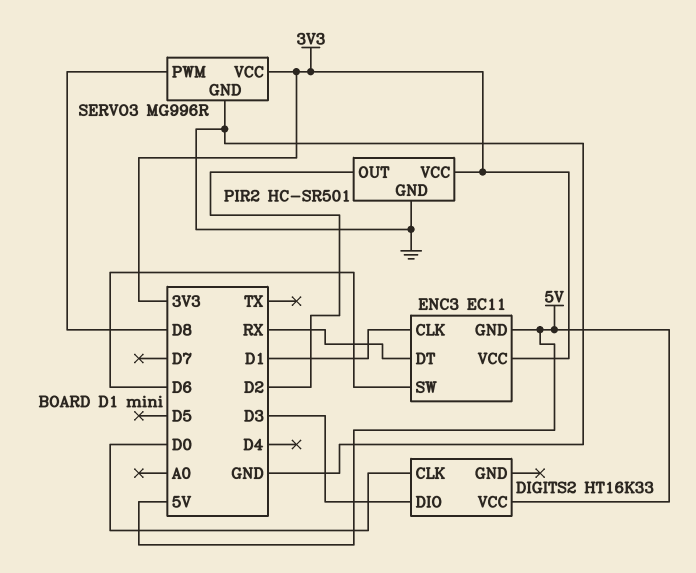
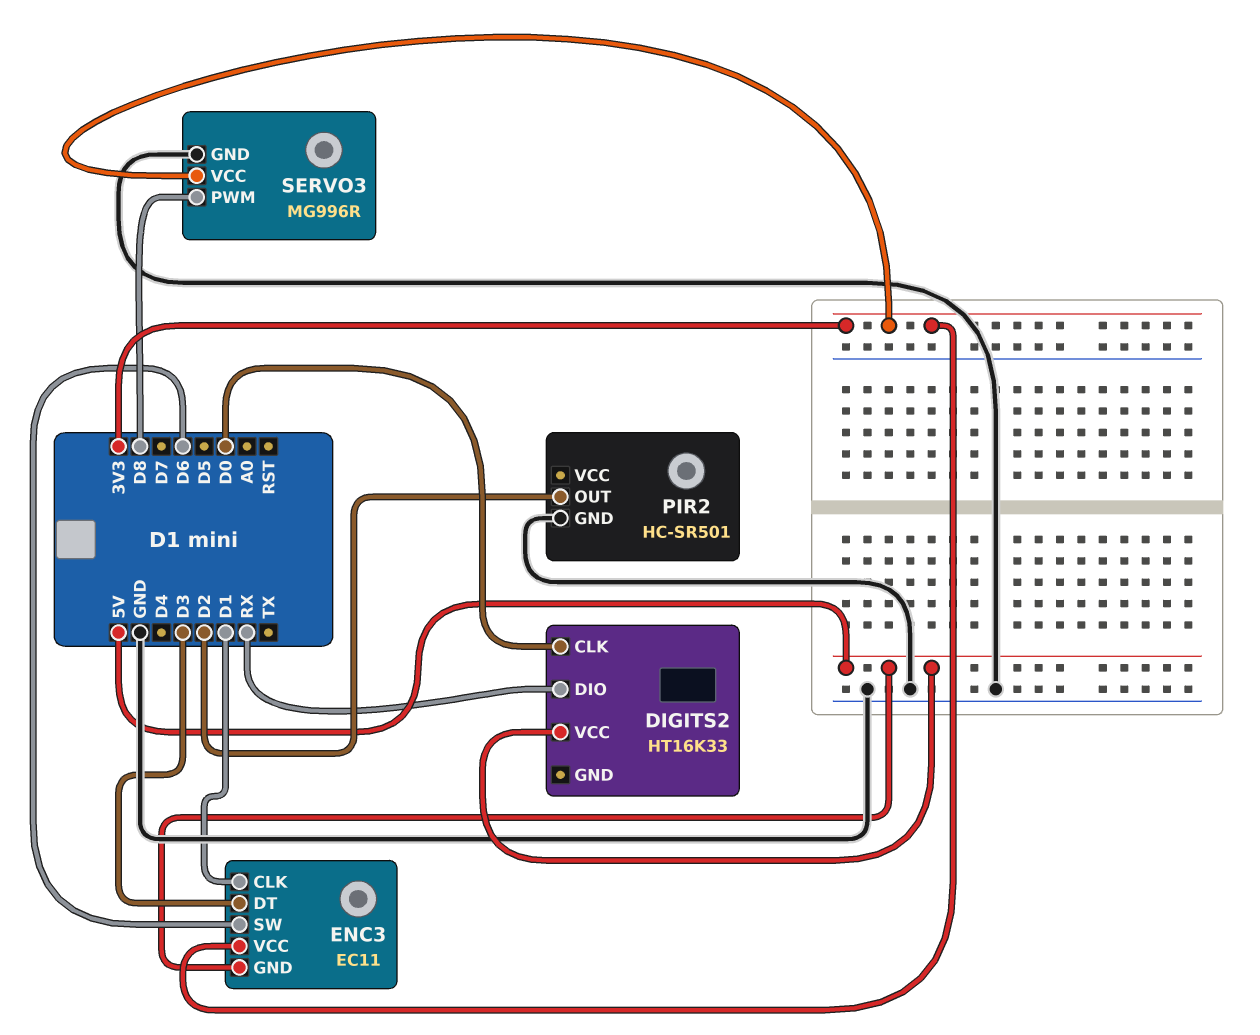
DIGITS2 pin DIO: D3 -> RX
ENC3 pin DT: RX -> D3
PIR2 pin VCC: 3V3 -> none

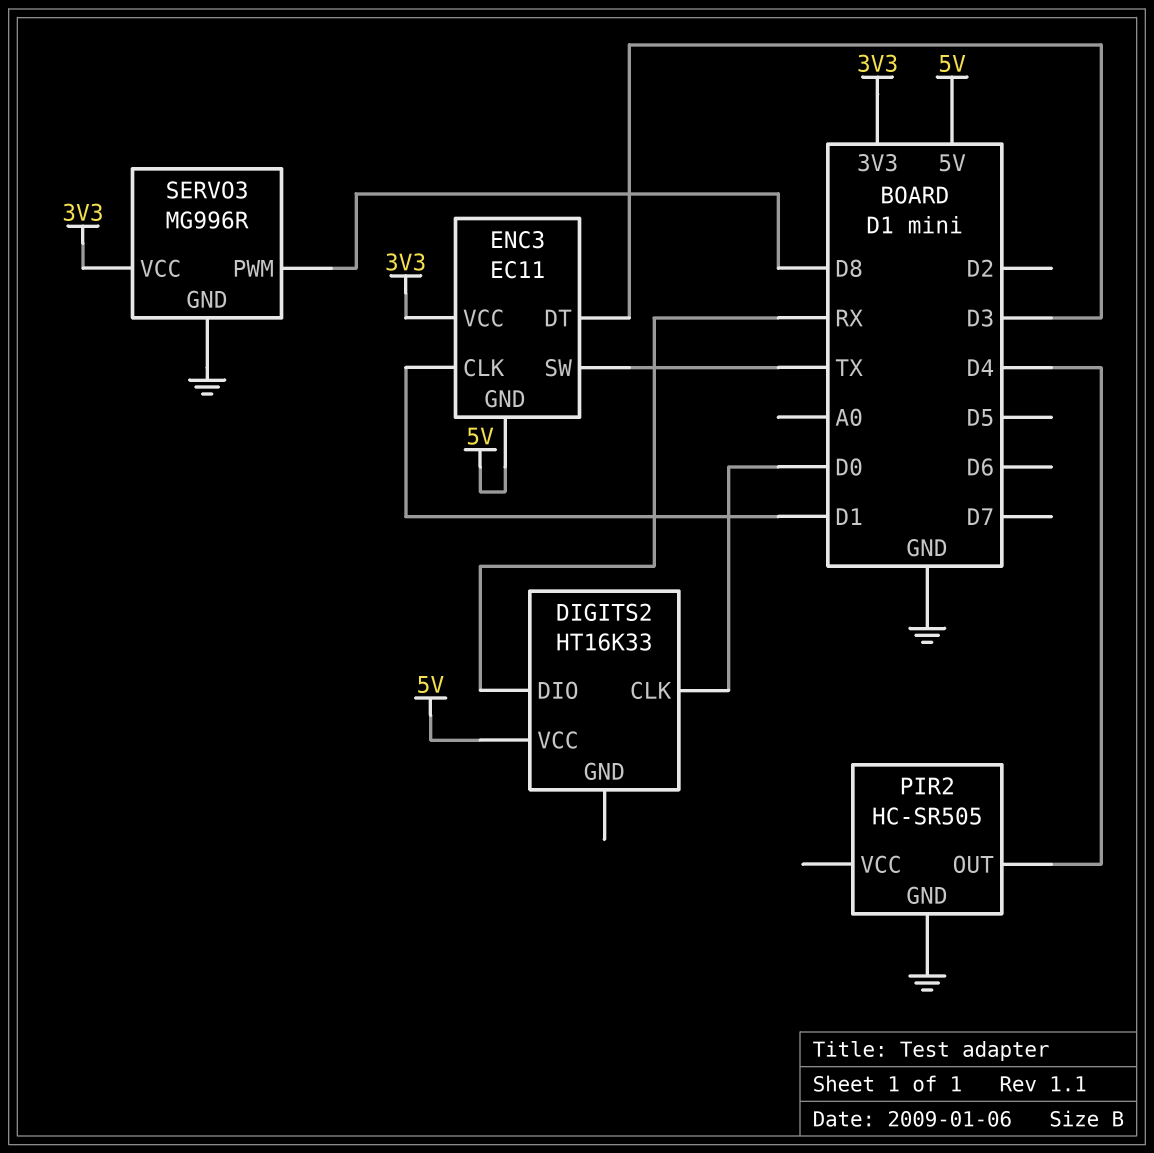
ENC3 pin SW: D6 -> TX
PIR2: HC-SR501 -> HC-SR505
PIR2 pin OUT: D2 -> D4

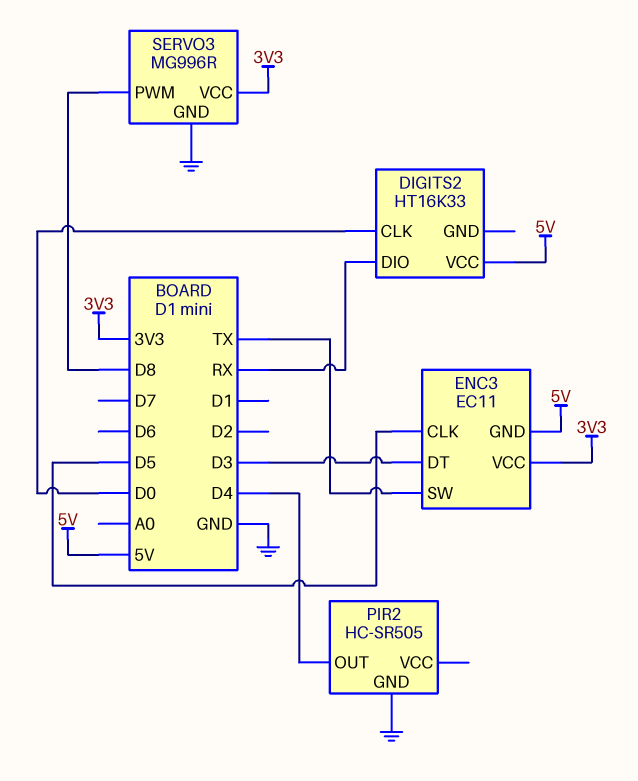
ENC3 pin CLK: D1 -> D5

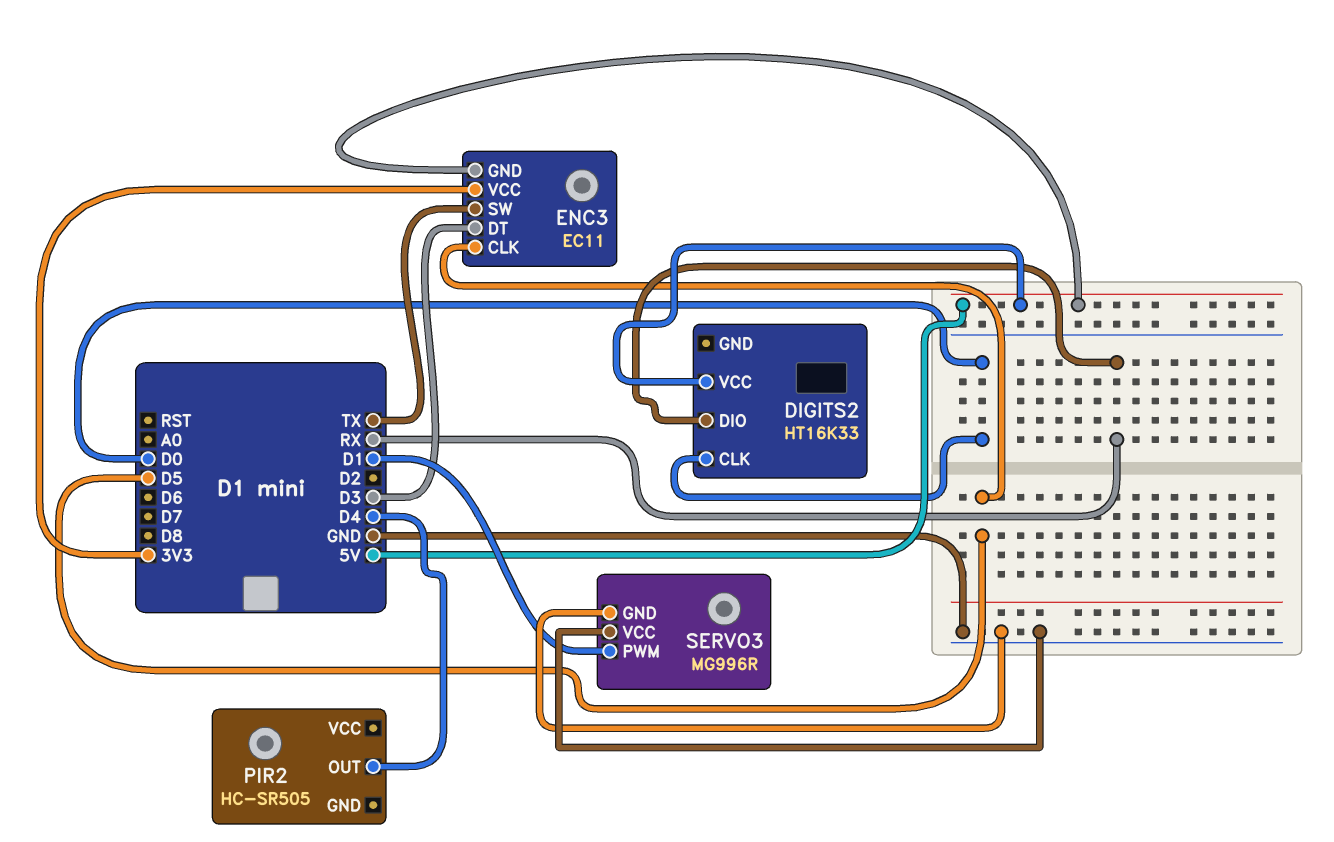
PIR2 pin GND: GND -> none
SERVO3 pin PWM: D8 -> D1
SERVO3 pin VCC: 3V3 -> GND

